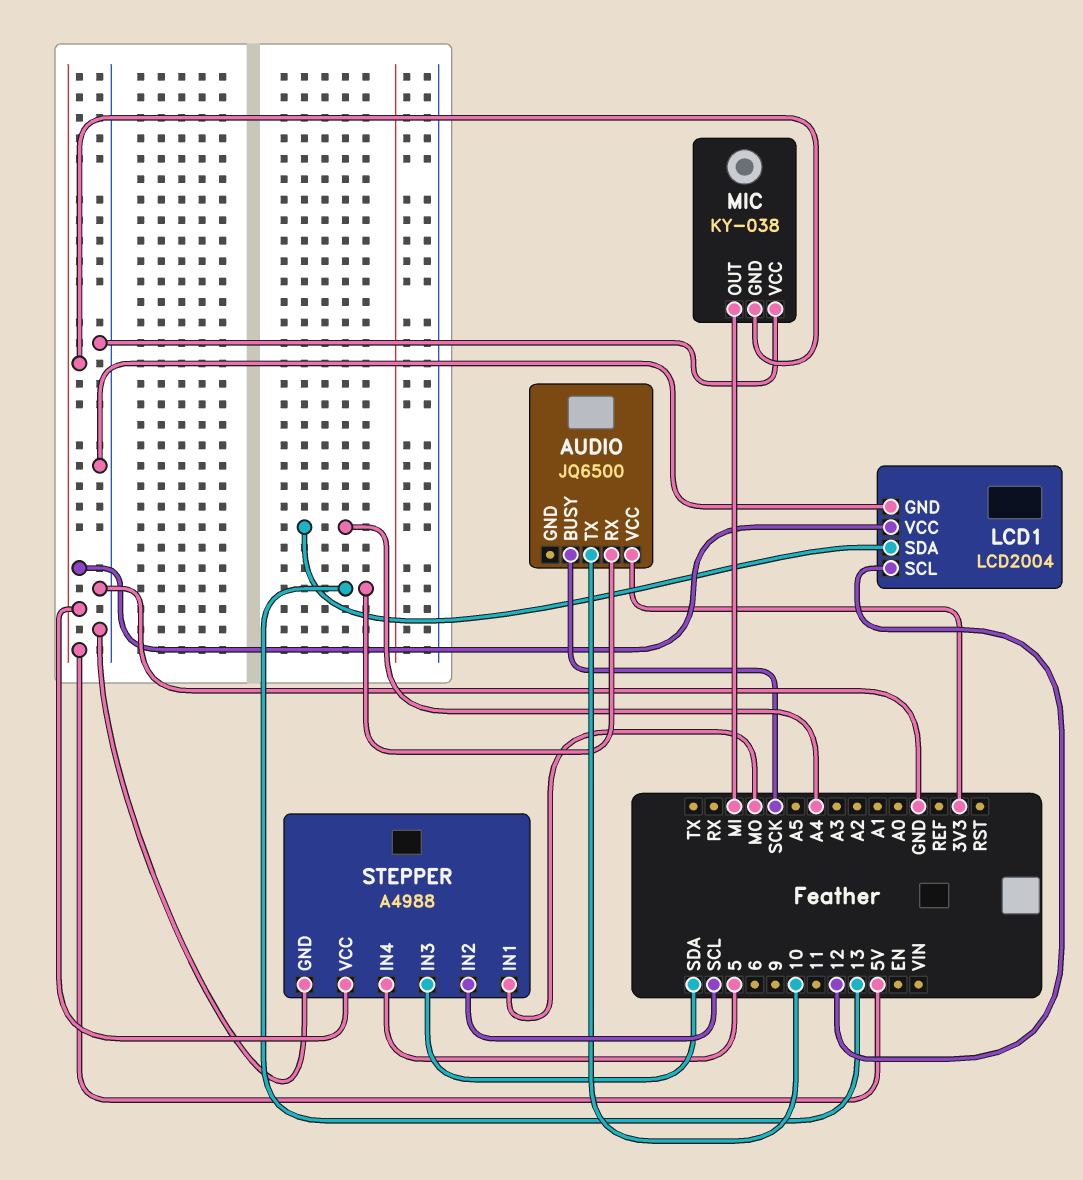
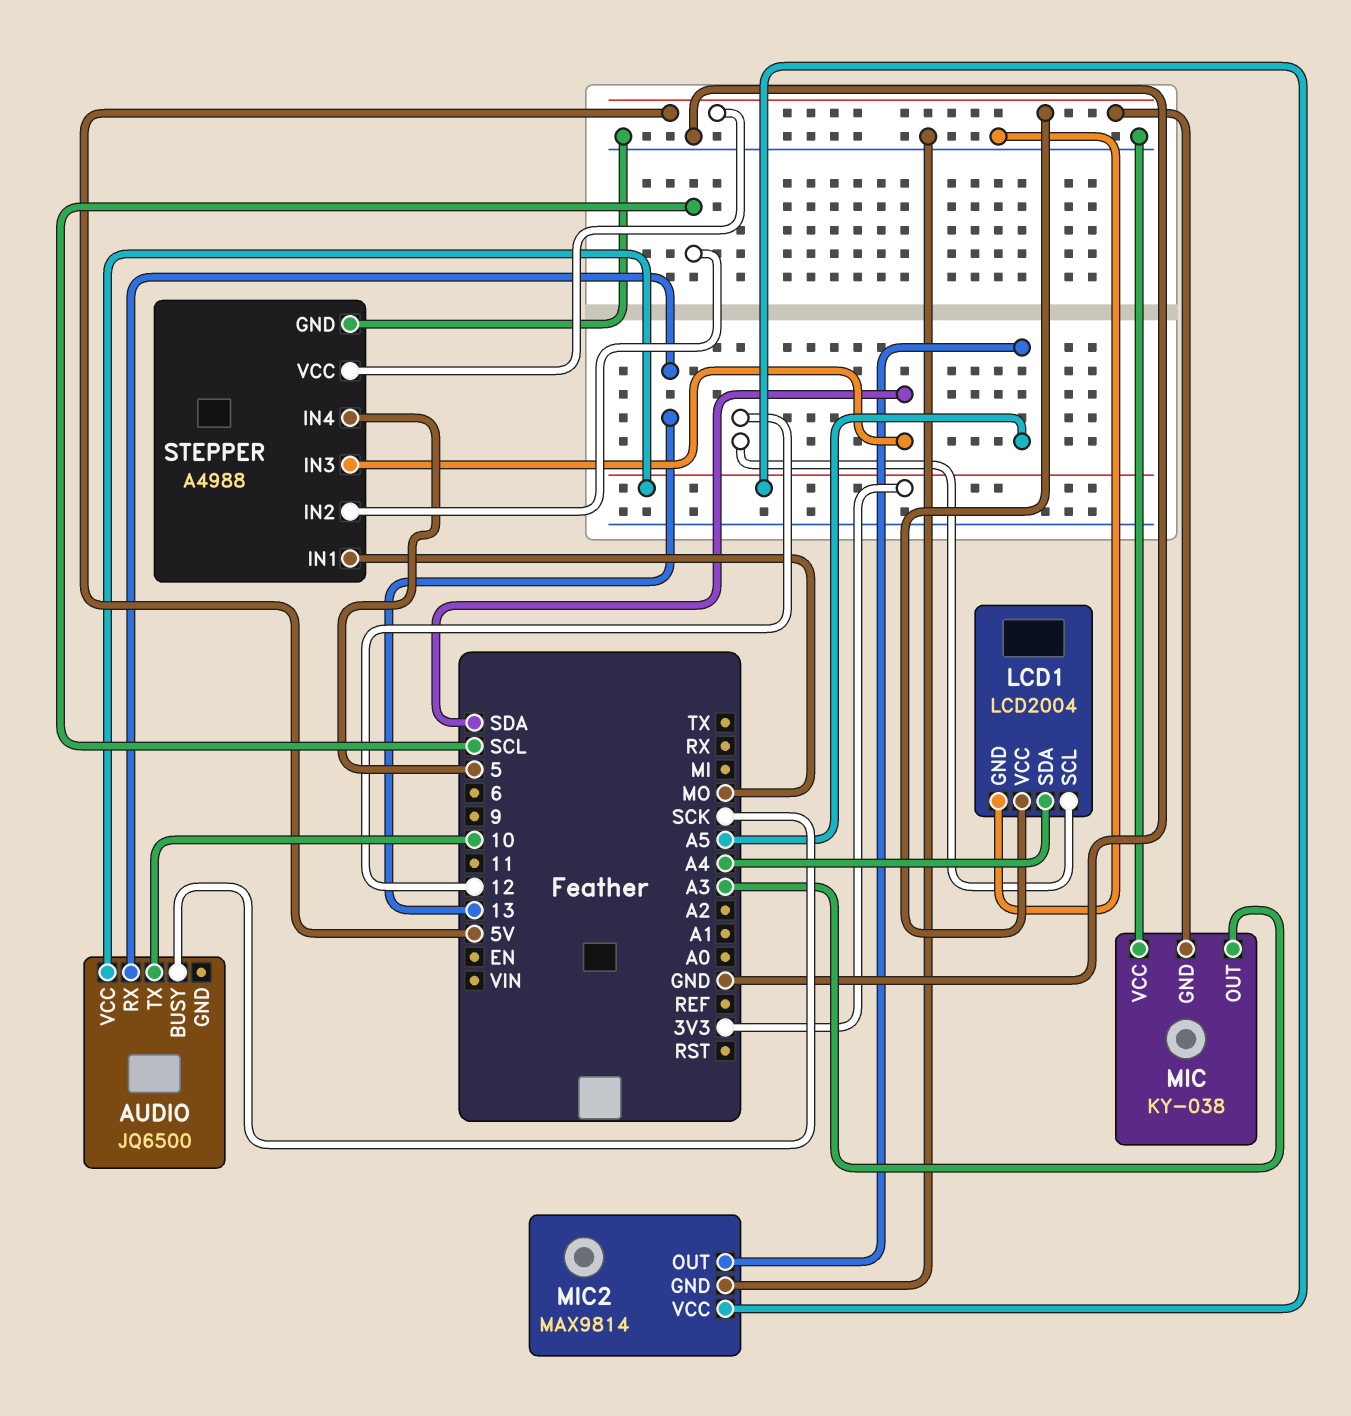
MIC pin OUT: MI -> A3
MIC2: none -> MAX9814
MIC2 pin GND: none -> GND
MIC2 pin OUT: none -> A5
MIC2 pin VCC: none -> 3V3

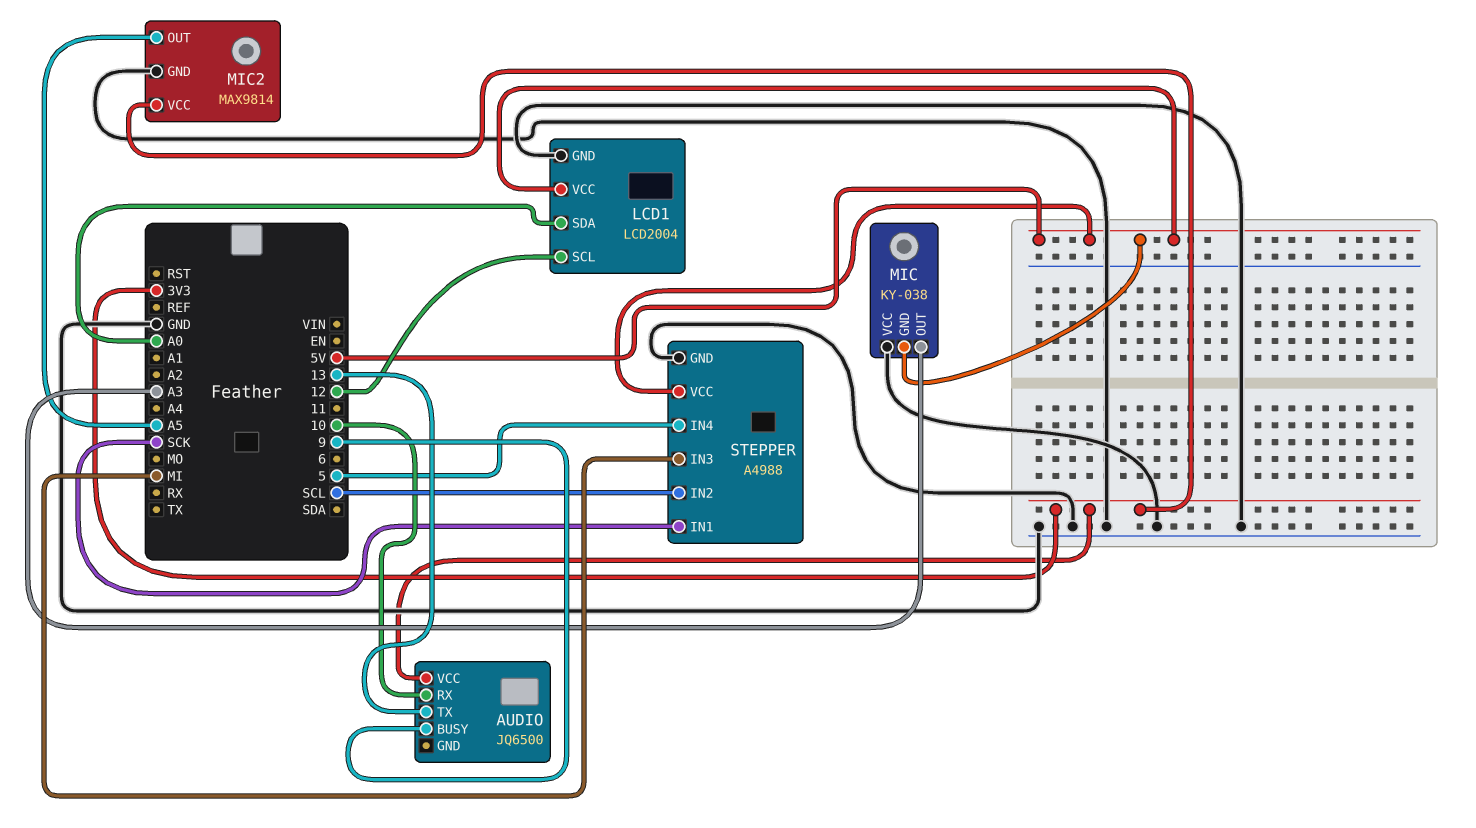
AUDIO pin BUSY: SCK -> 9
AUDIO pin RX: 13 -> 10
AUDIO pin TX: 10 -> 13
LCD1 pin SDA: A4 -> A0
STEPPER pin IN1: MO -> SCK
STEPPER pin IN3: SDA -> MI

